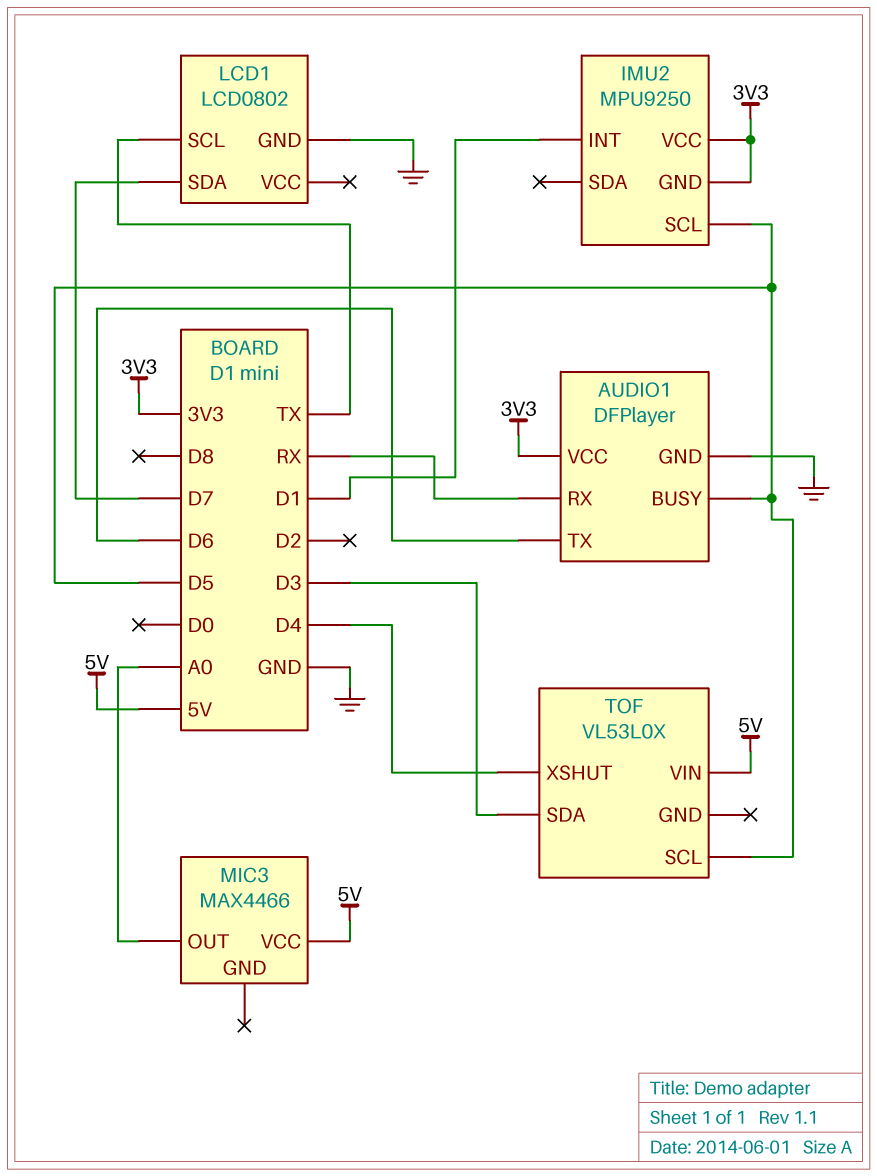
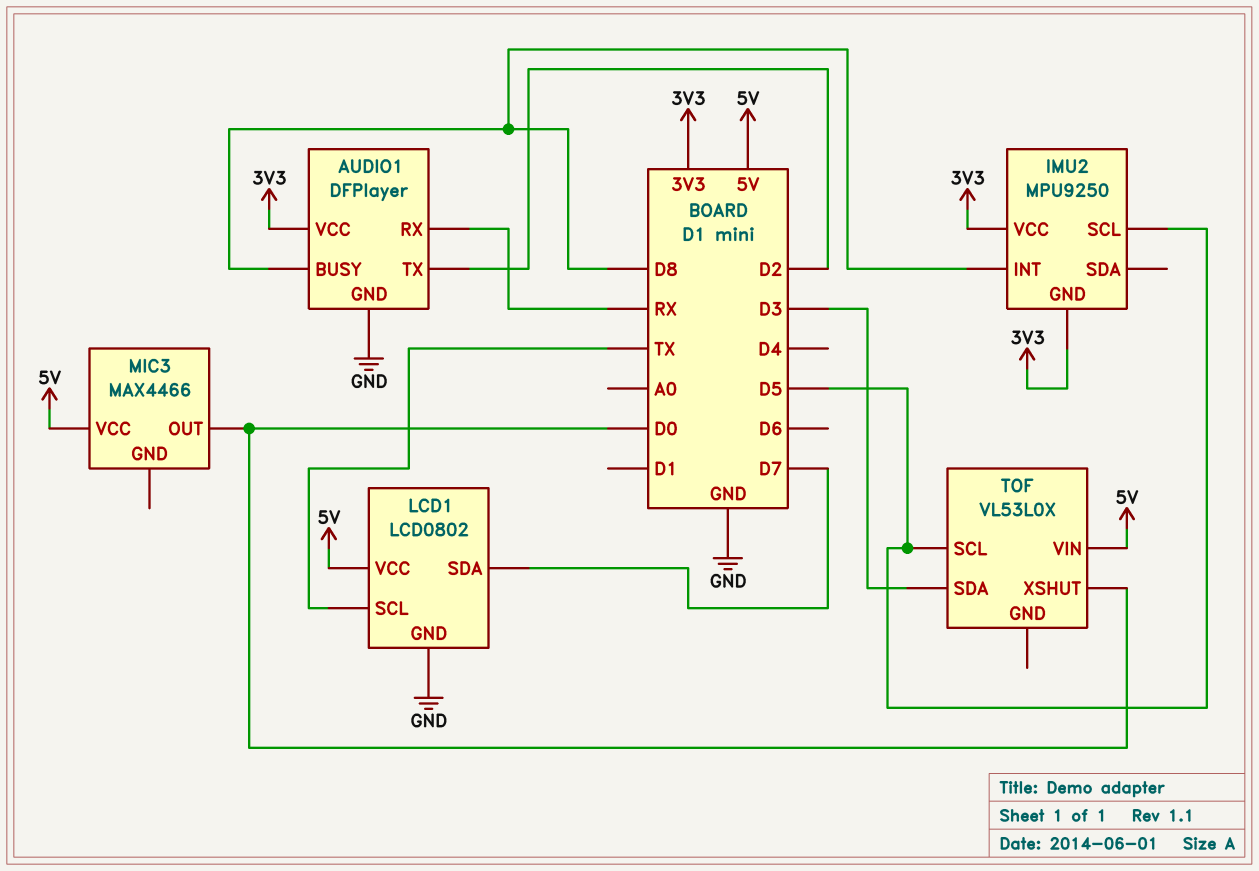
AUDIO1 pin BUSY: D5 -> D8
AUDIO1 pin TX: D6 -> D2
IMU2 pin INT: D1 -> D8
LCD1 pin VCC: none -> 5V
MIC3 pin OUT: A0 -> D0
TOF pin XSHUT: D4 -> D0

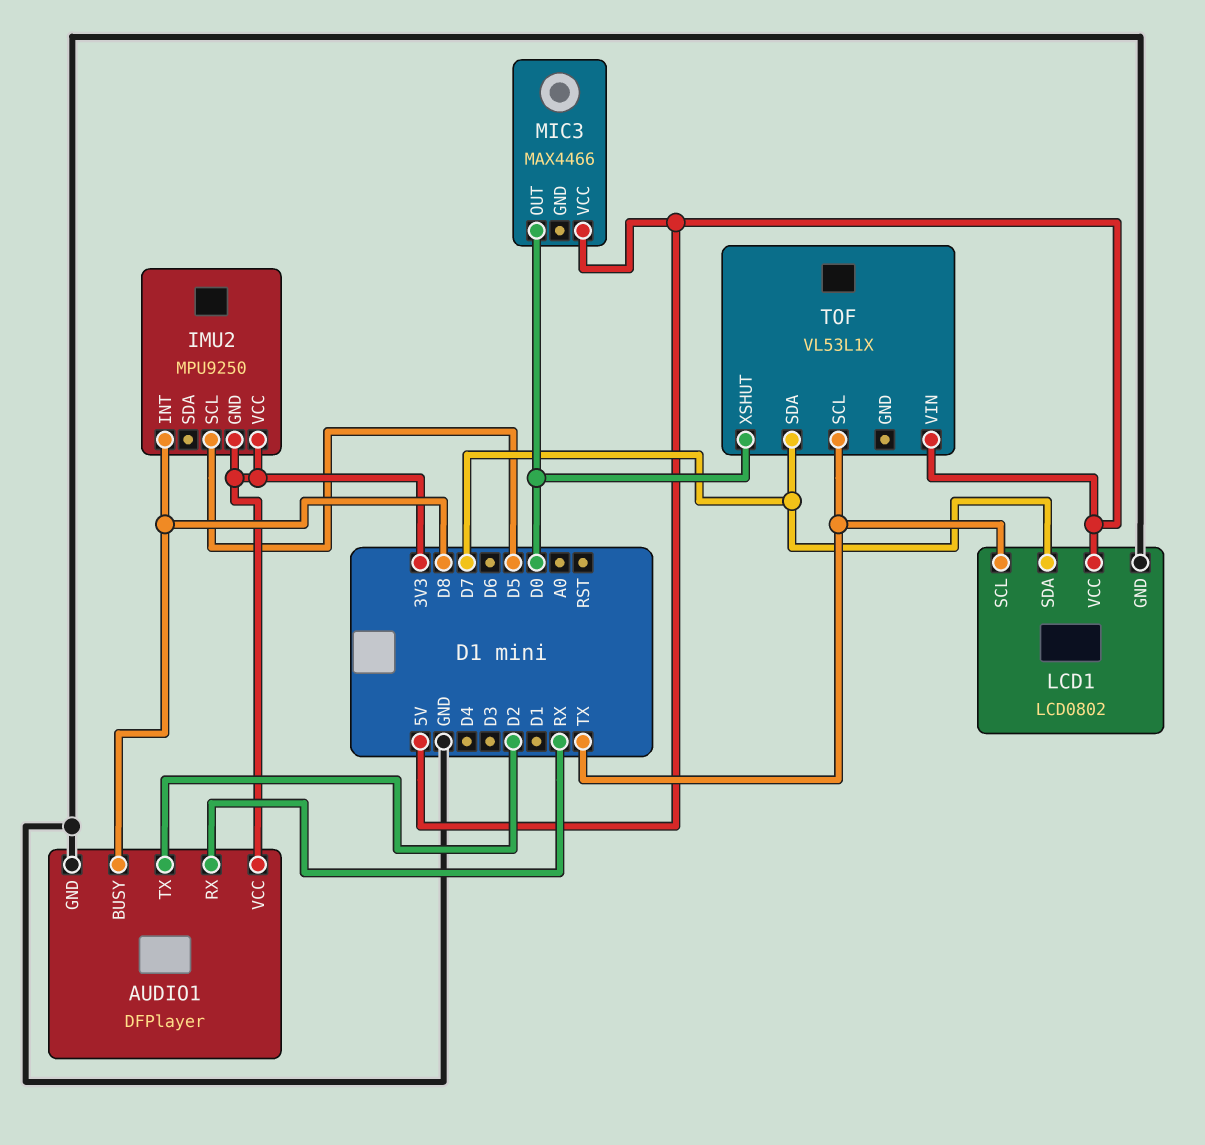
TOF: VL53L0X -> VL53L1X
TOF pin SCL: D5 -> TX
TOF pin SDA: D3 -> D7

